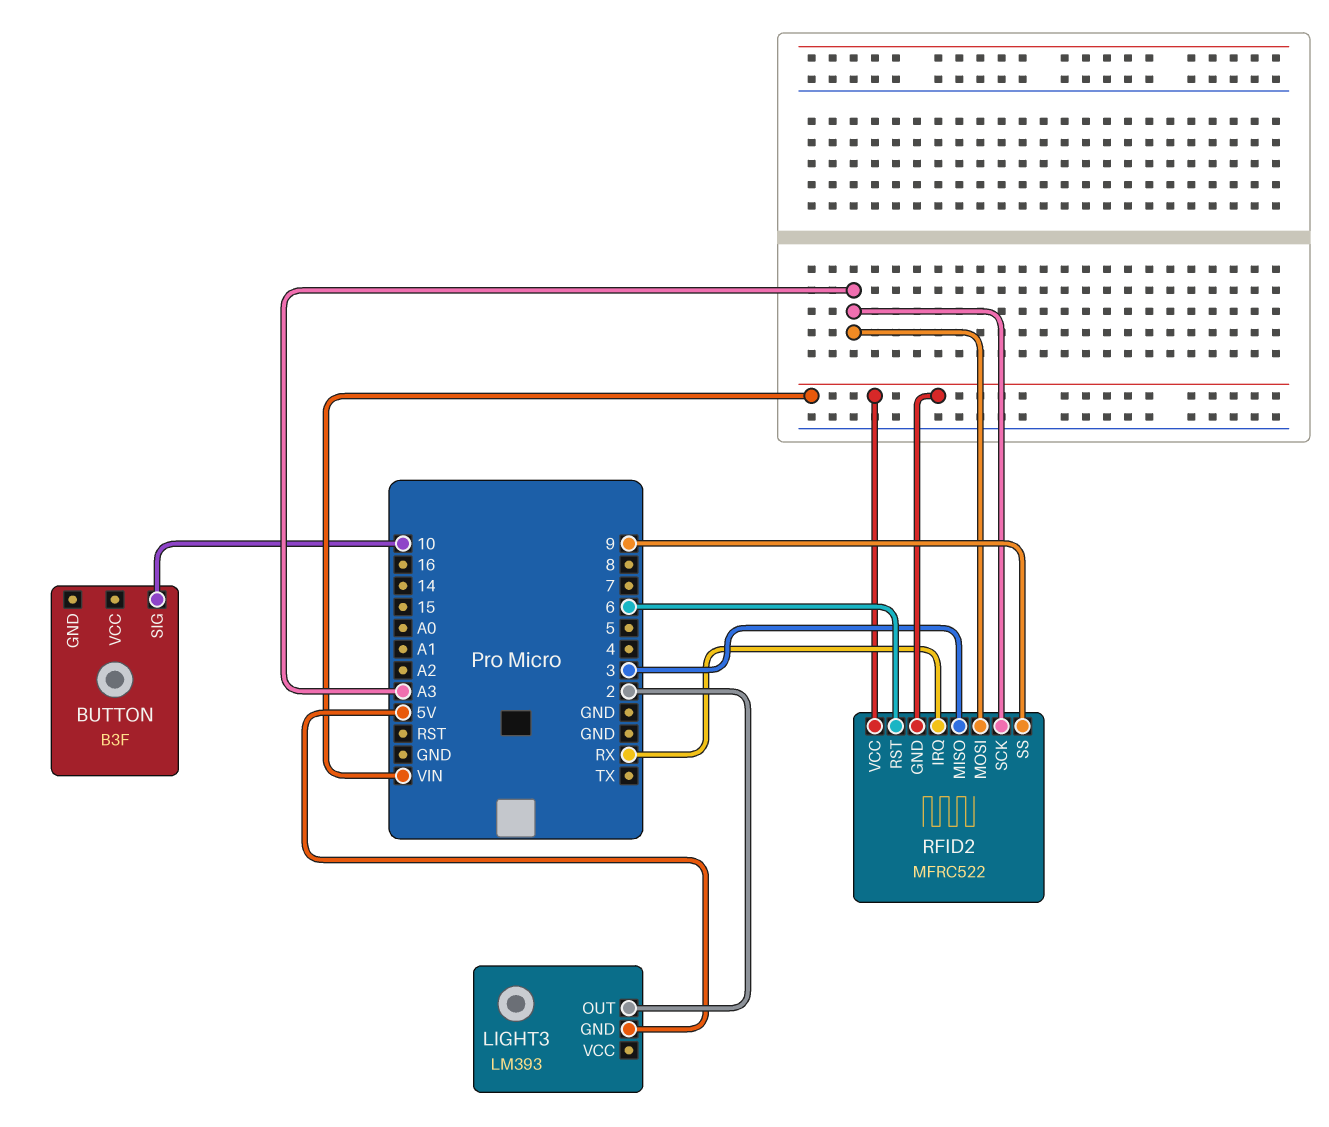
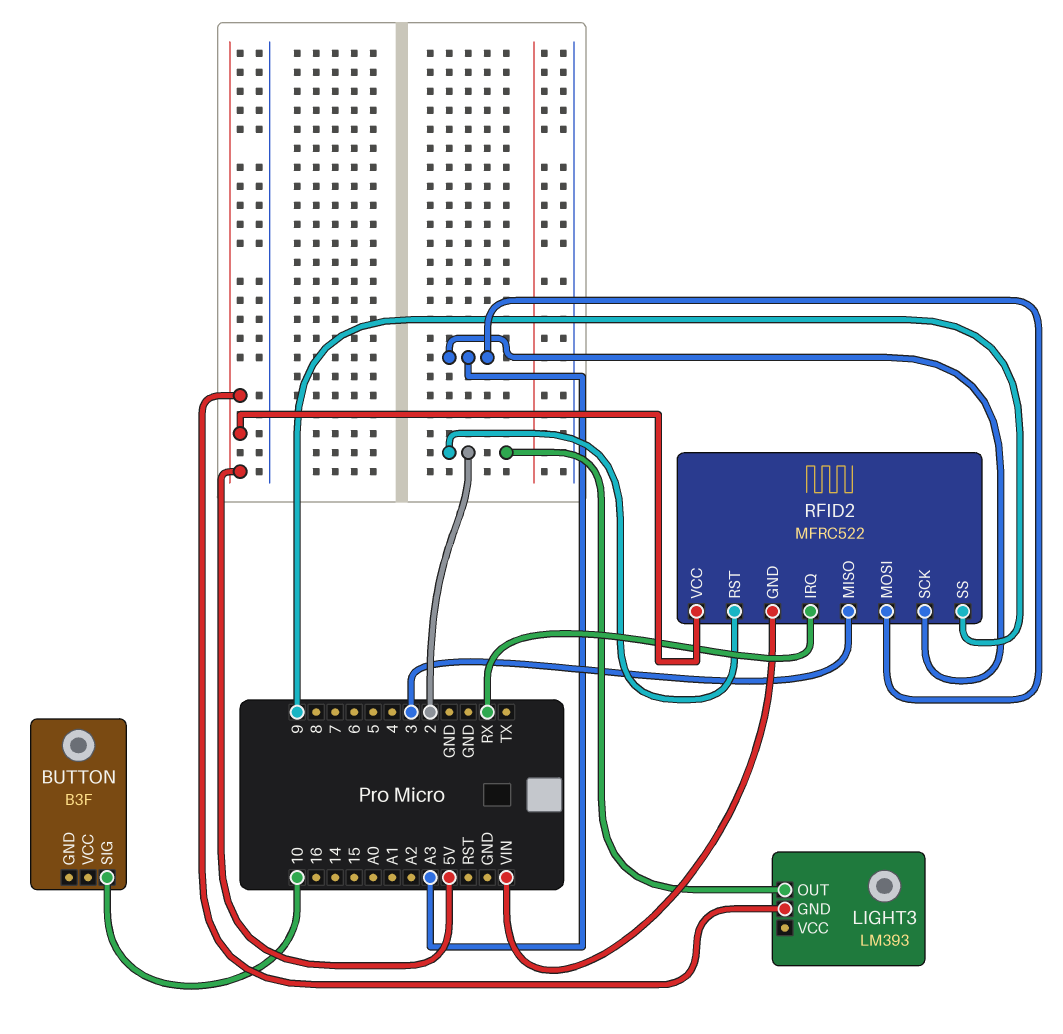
RFID2 pin RST: 6 -> 2
RFID2 pin VCC: VIN -> 5V

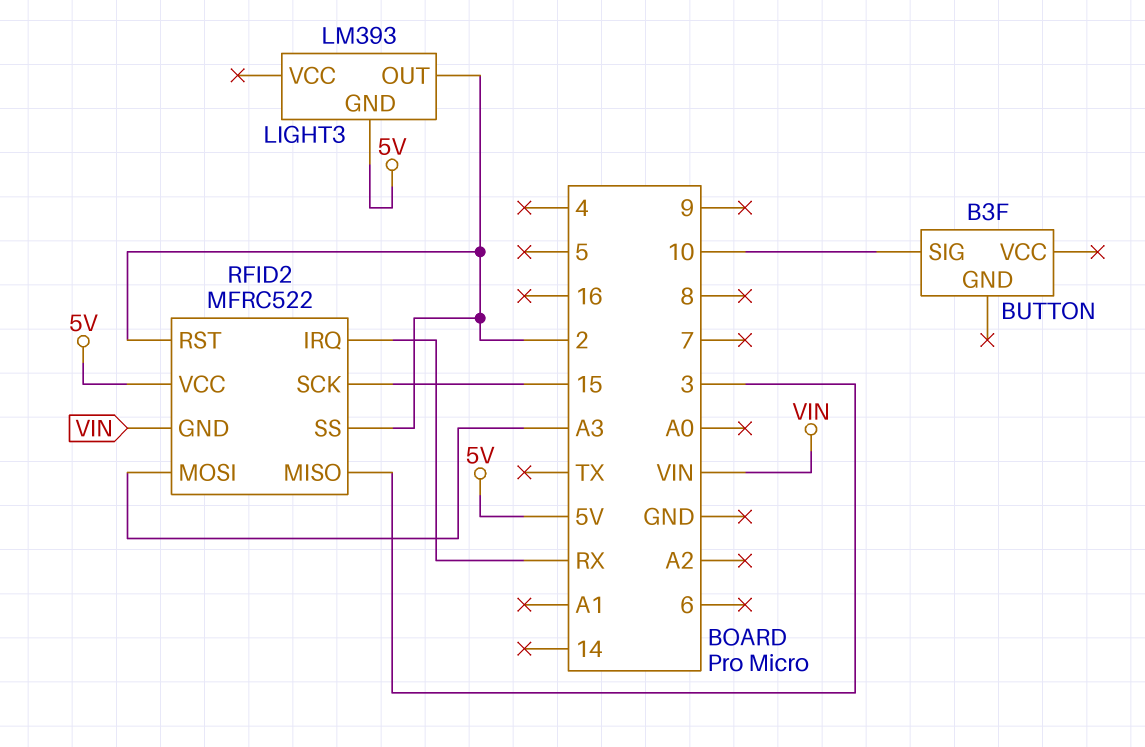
RFID2 pin SCK: A3 -> 15
RFID2 pin SS: 9 -> 2

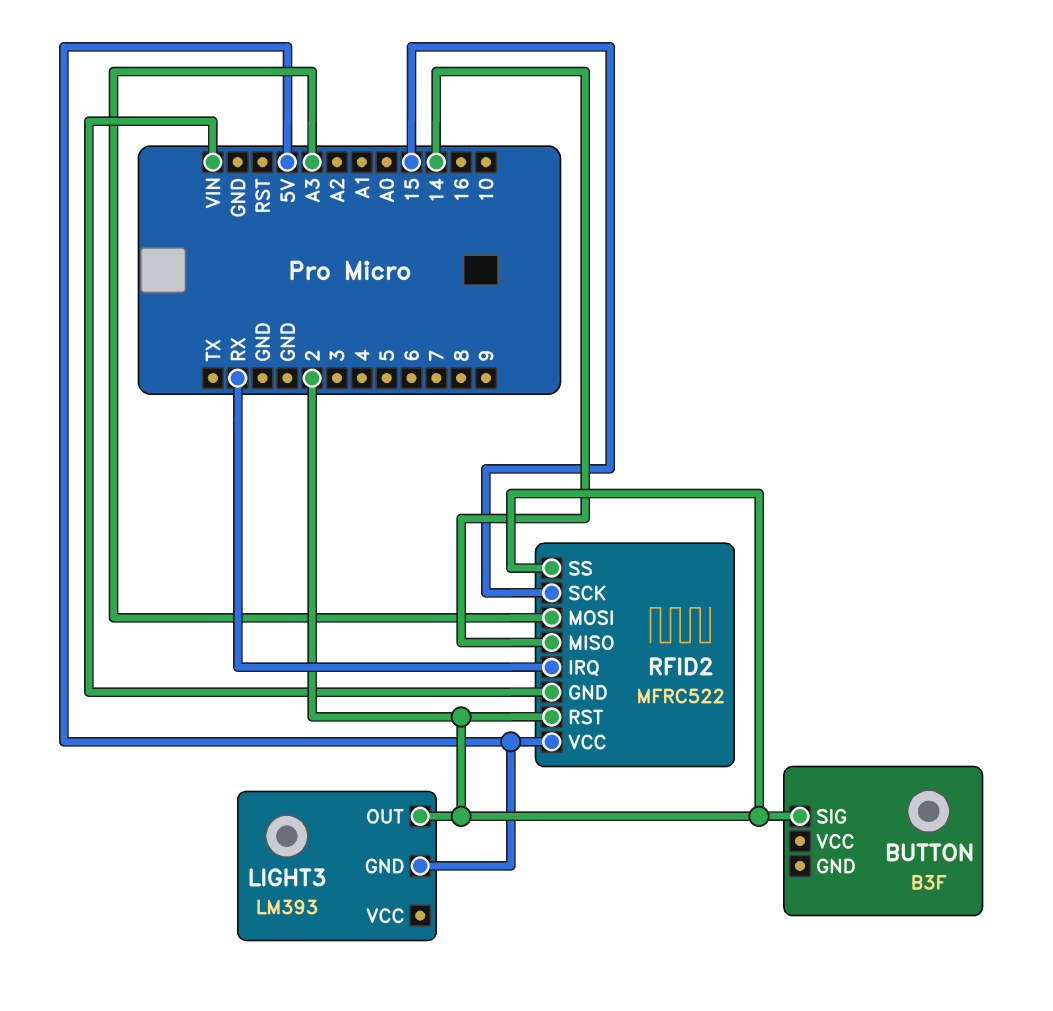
BUTTON pin SIG: 10 -> 2
RFID2 pin MISO: 3 -> 14

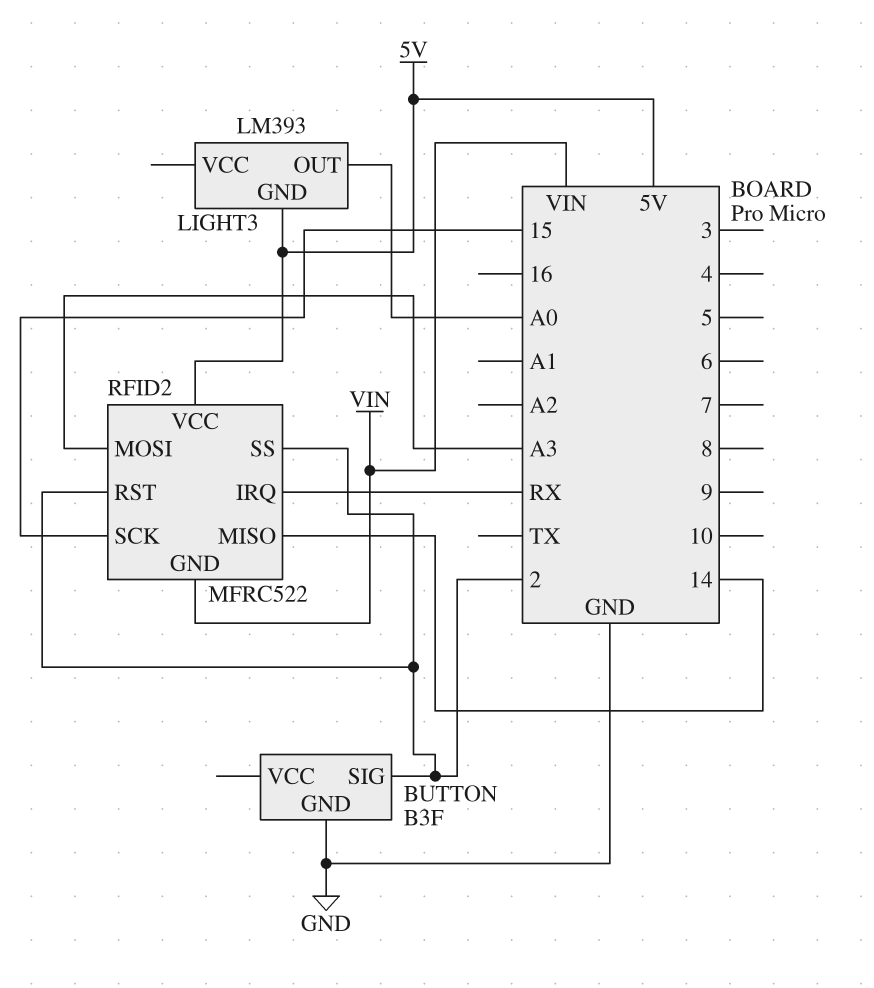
BUTTON pin GND: none -> GND
LIGHT3 pin OUT: 2 -> A0

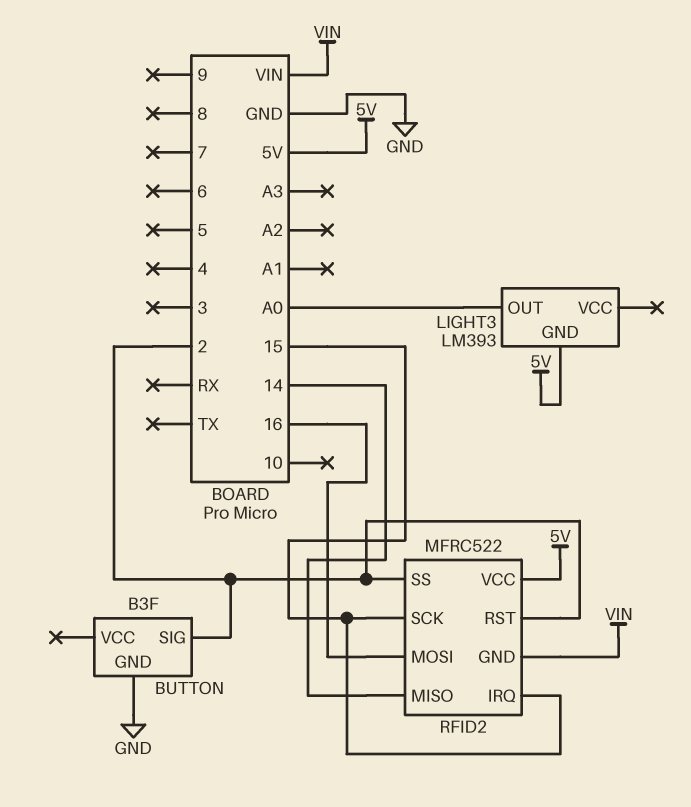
RFID2 pin IRQ: RX -> 15
RFID2 pin MOSI: A3 -> 16

